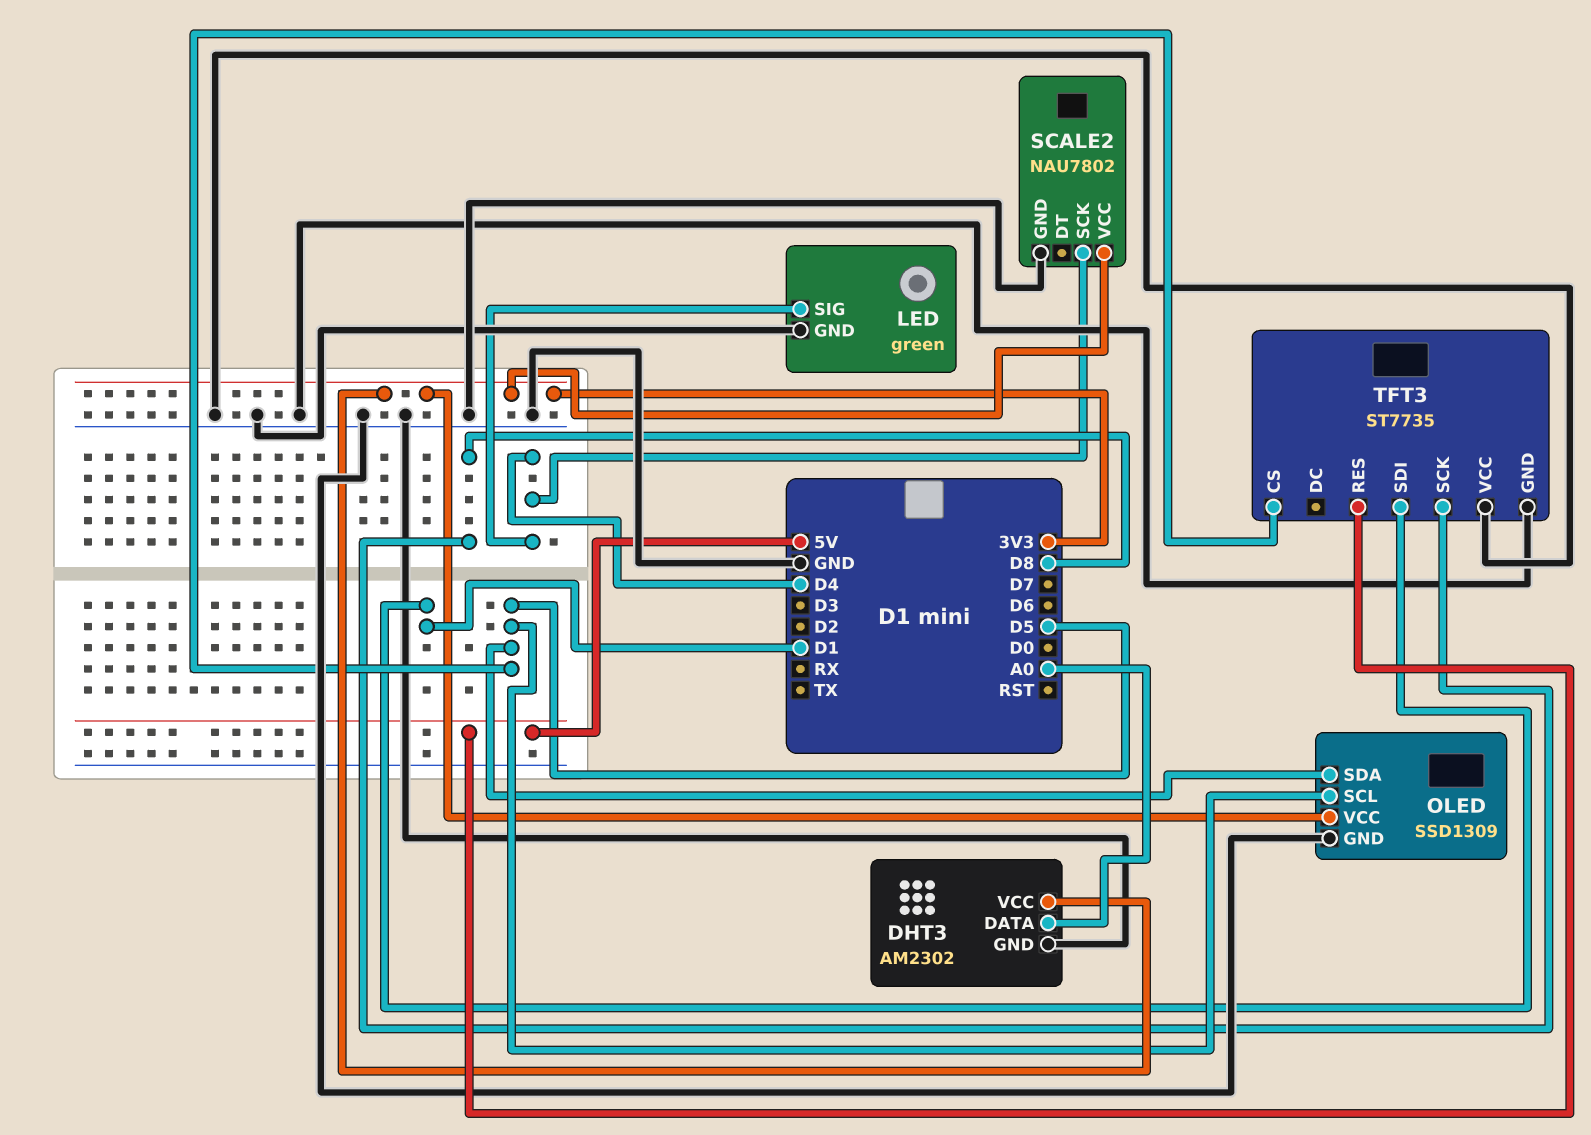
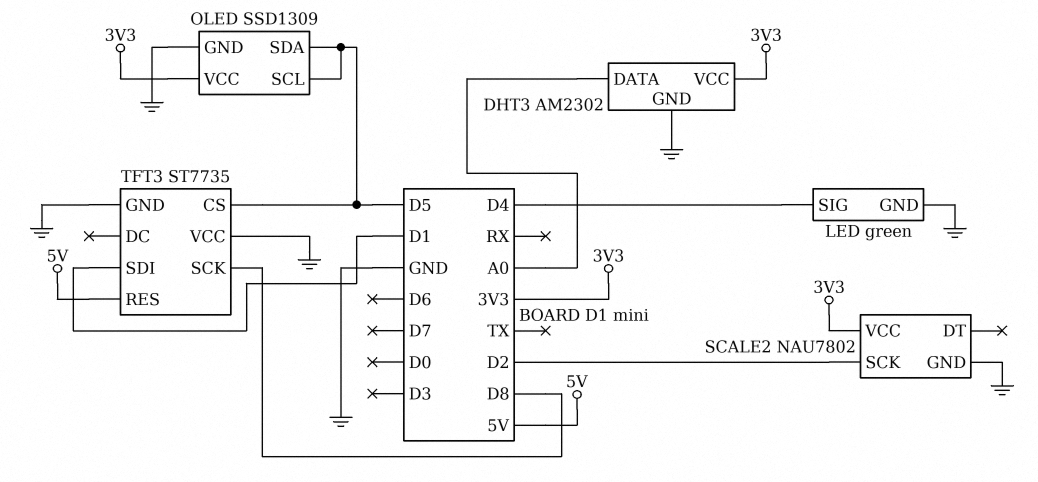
SCALE2 pin SCK: D4 -> D2

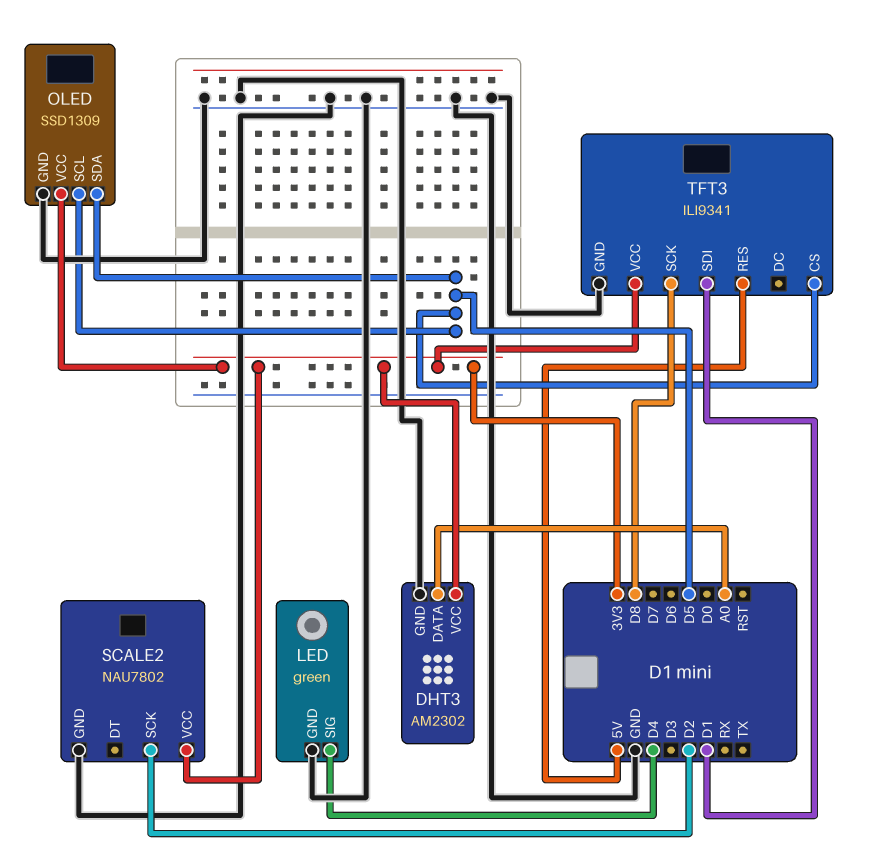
TFT3: ST7735 -> ILI9341
TFT3 pin VCC: GND -> 3V3

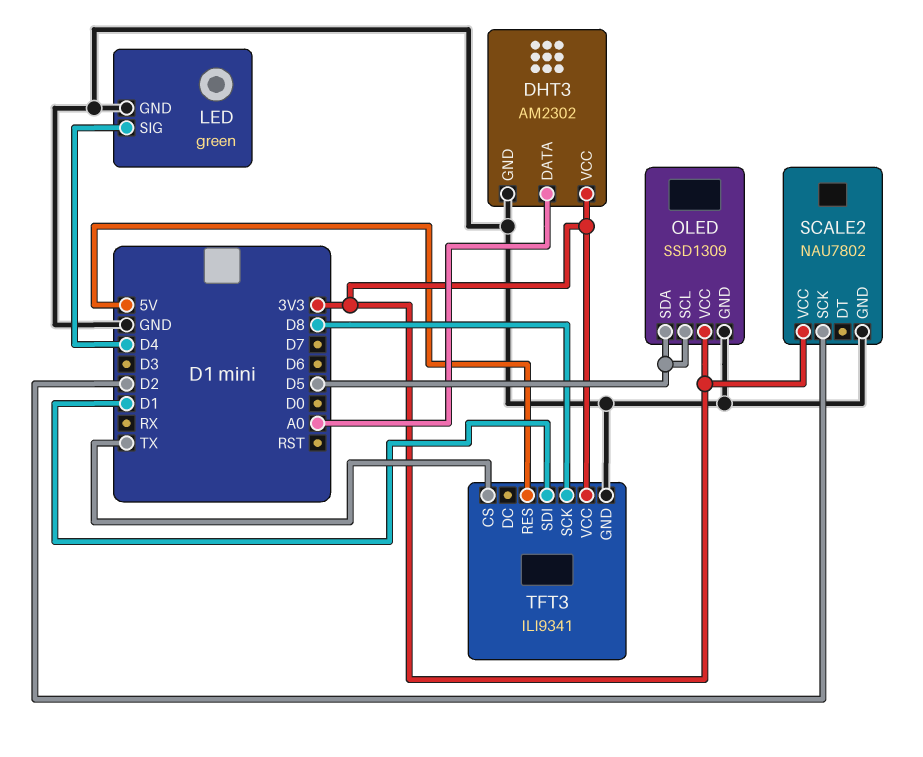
TFT3 pin CS: D5 -> TX

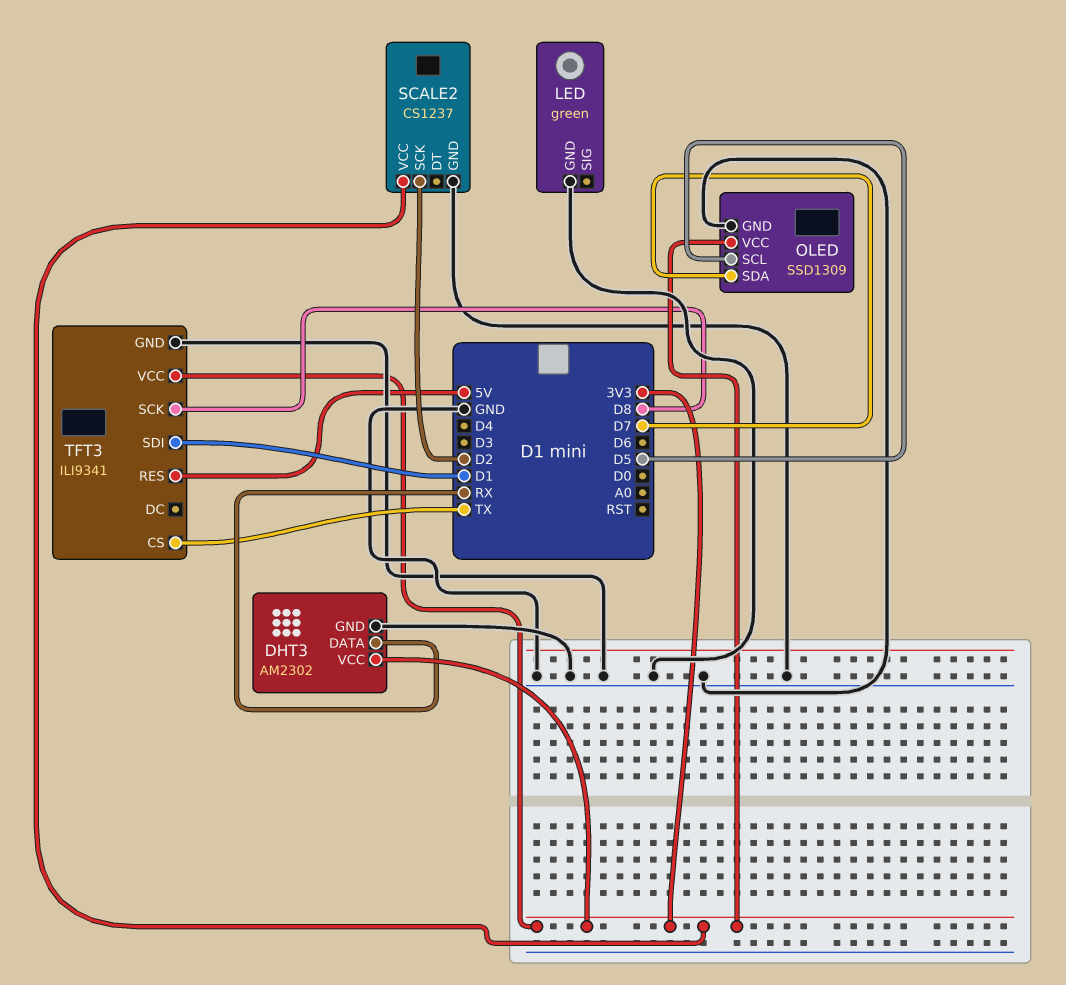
DHT3 pin DATA: A0 -> RX
LED pin SIG: D4 -> none
OLED pin SDA: D5 -> D7
SCALE2: NAU7802 -> CS1237

